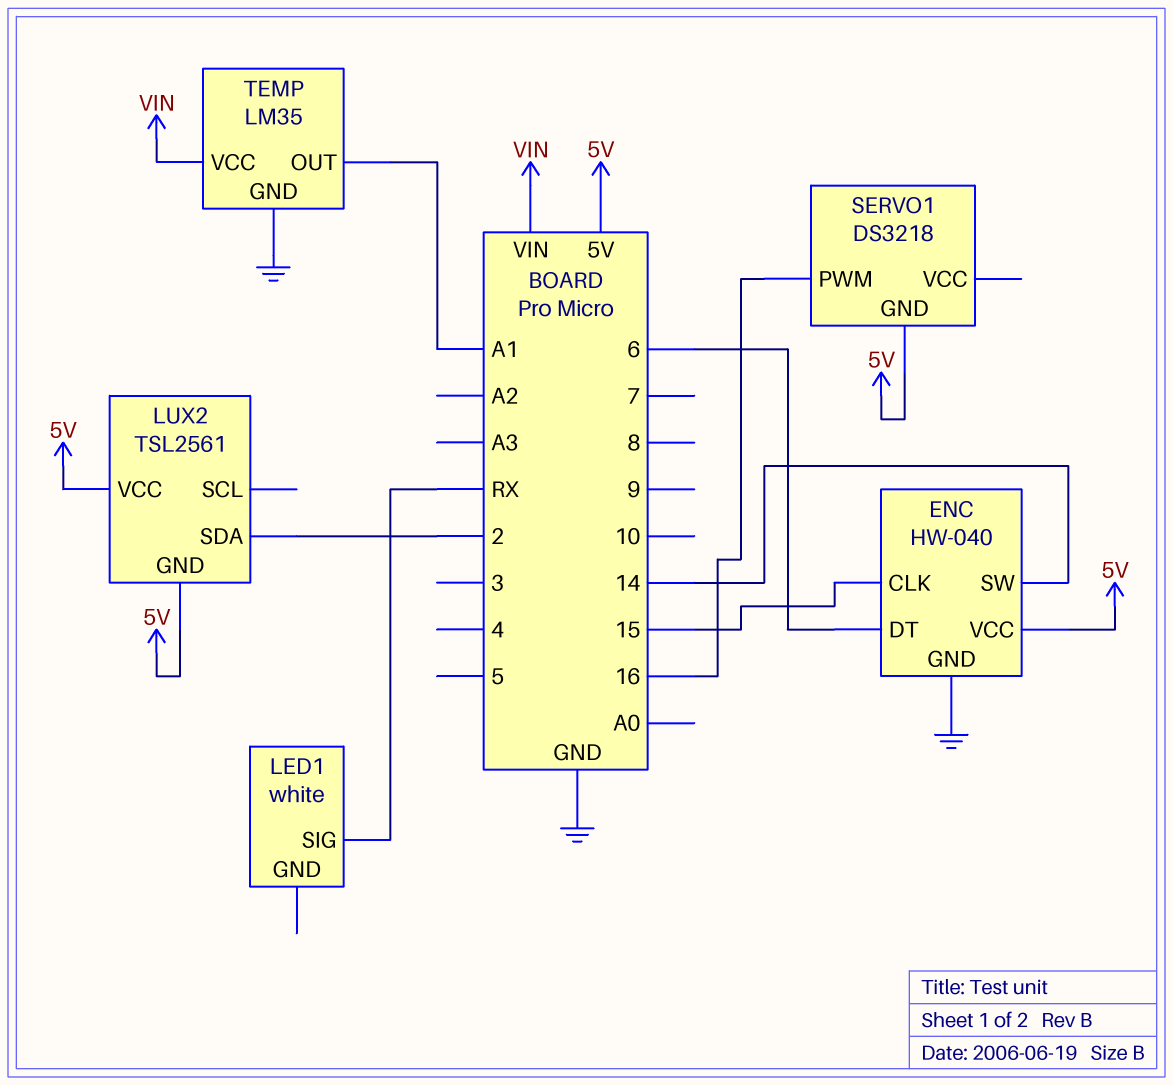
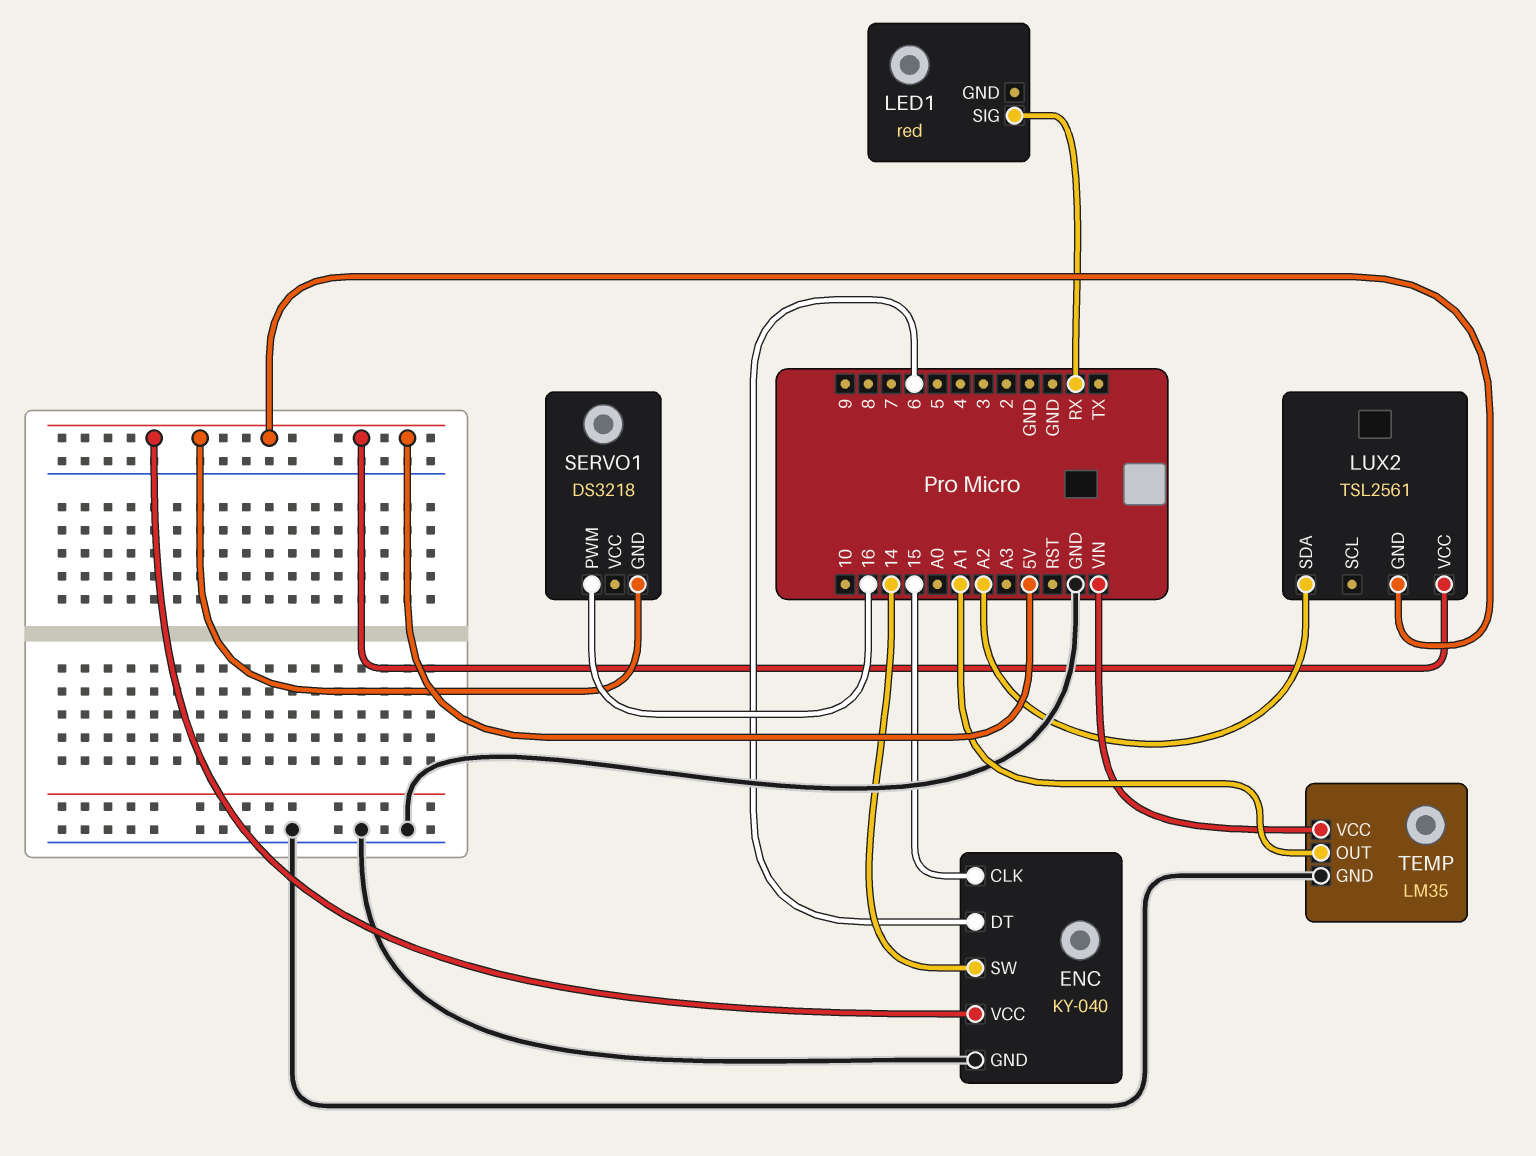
ENC: HW-040 -> KY-040
LED1: white -> red
LUX2 pin SDA: 2 -> A2

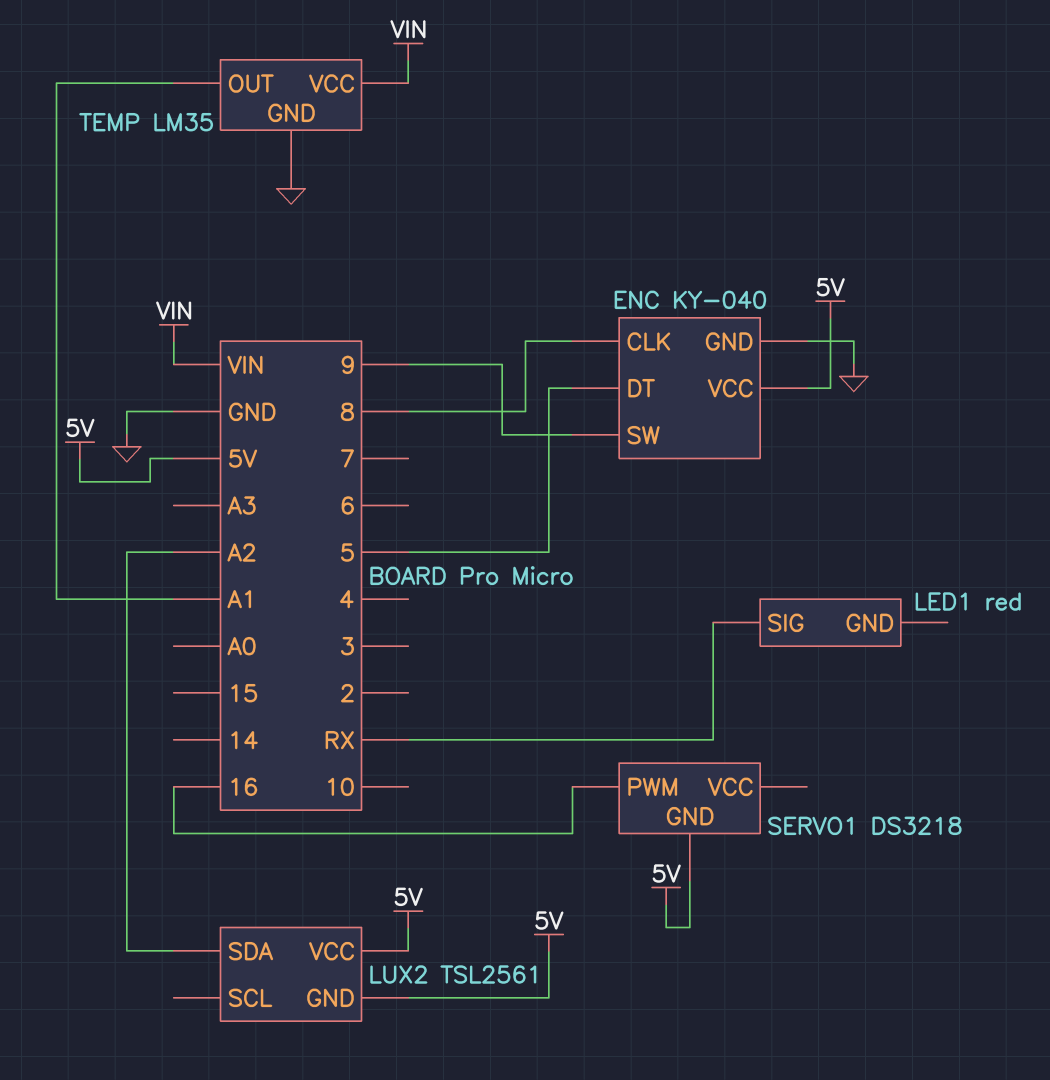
ENC pin CLK: 15 -> 8
ENC pin DT: 6 -> 5
ENC pin SW: 14 -> 9

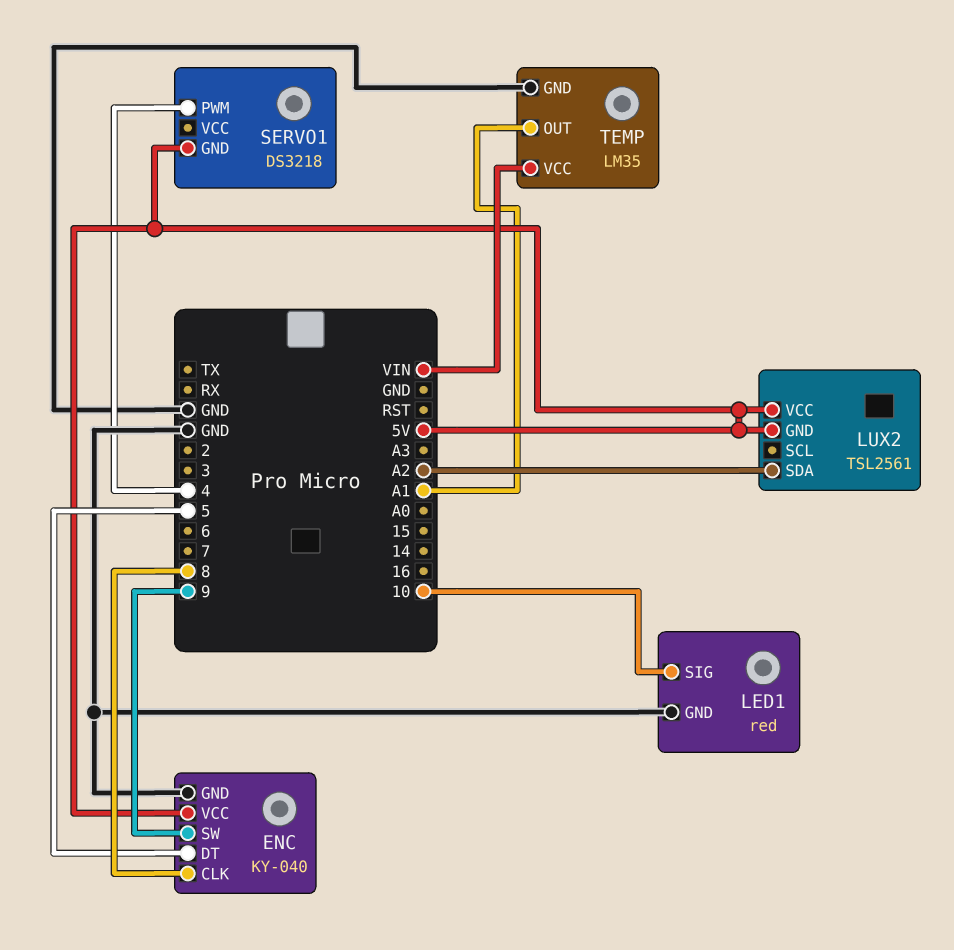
LED1 pin GND: none -> GND
LED1 pin SIG: RX -> 10
SERVO1 pin PWM: 16 -> 4

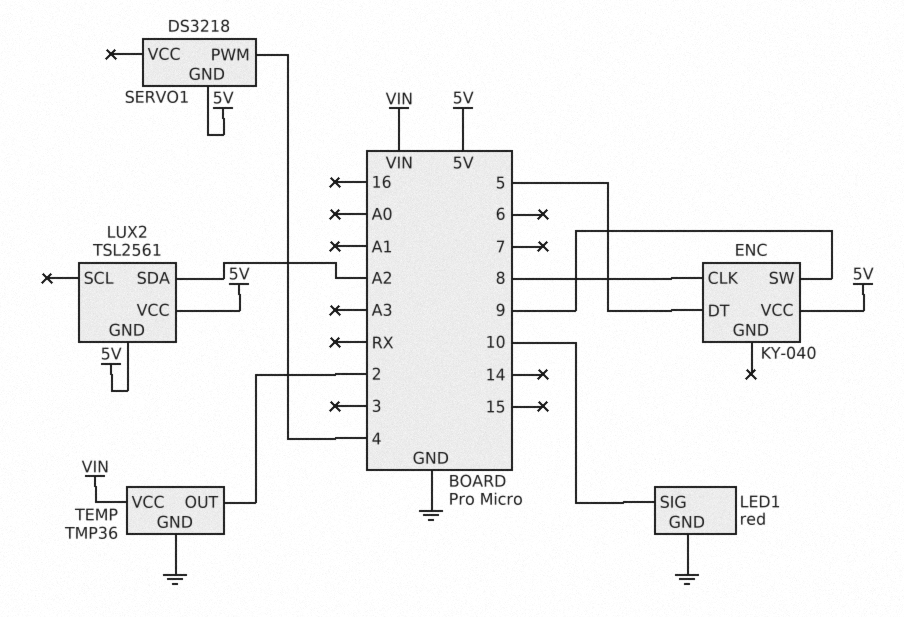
ENC pin GND: GND -> none
TEMP: LM35 -> TMP36
TEMP pin OUT: A1 -> 2

